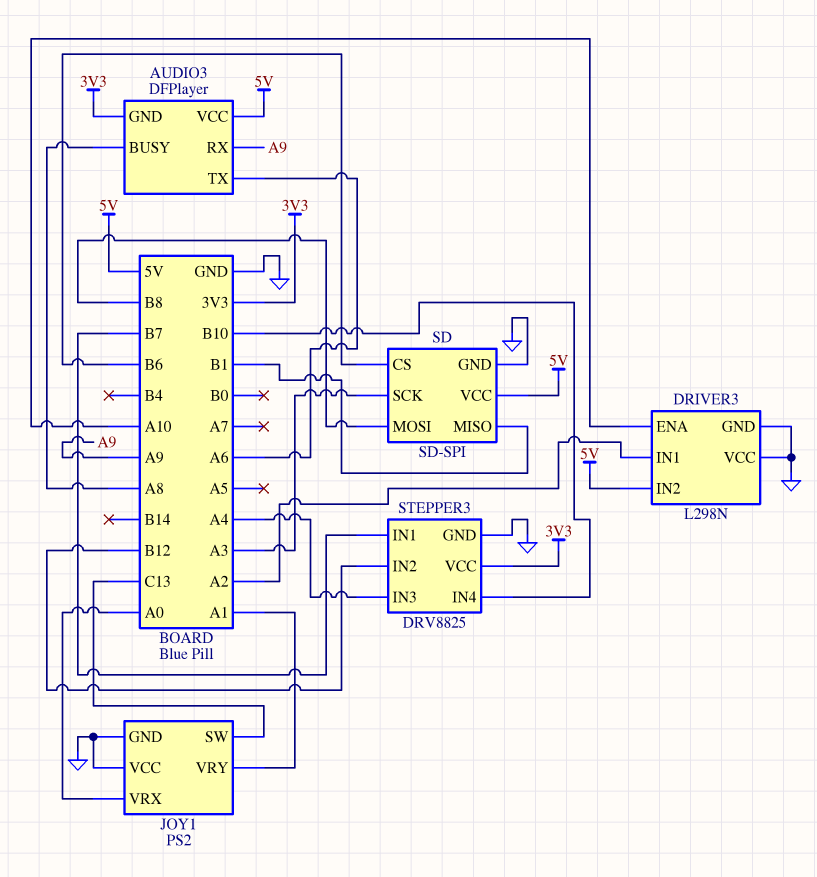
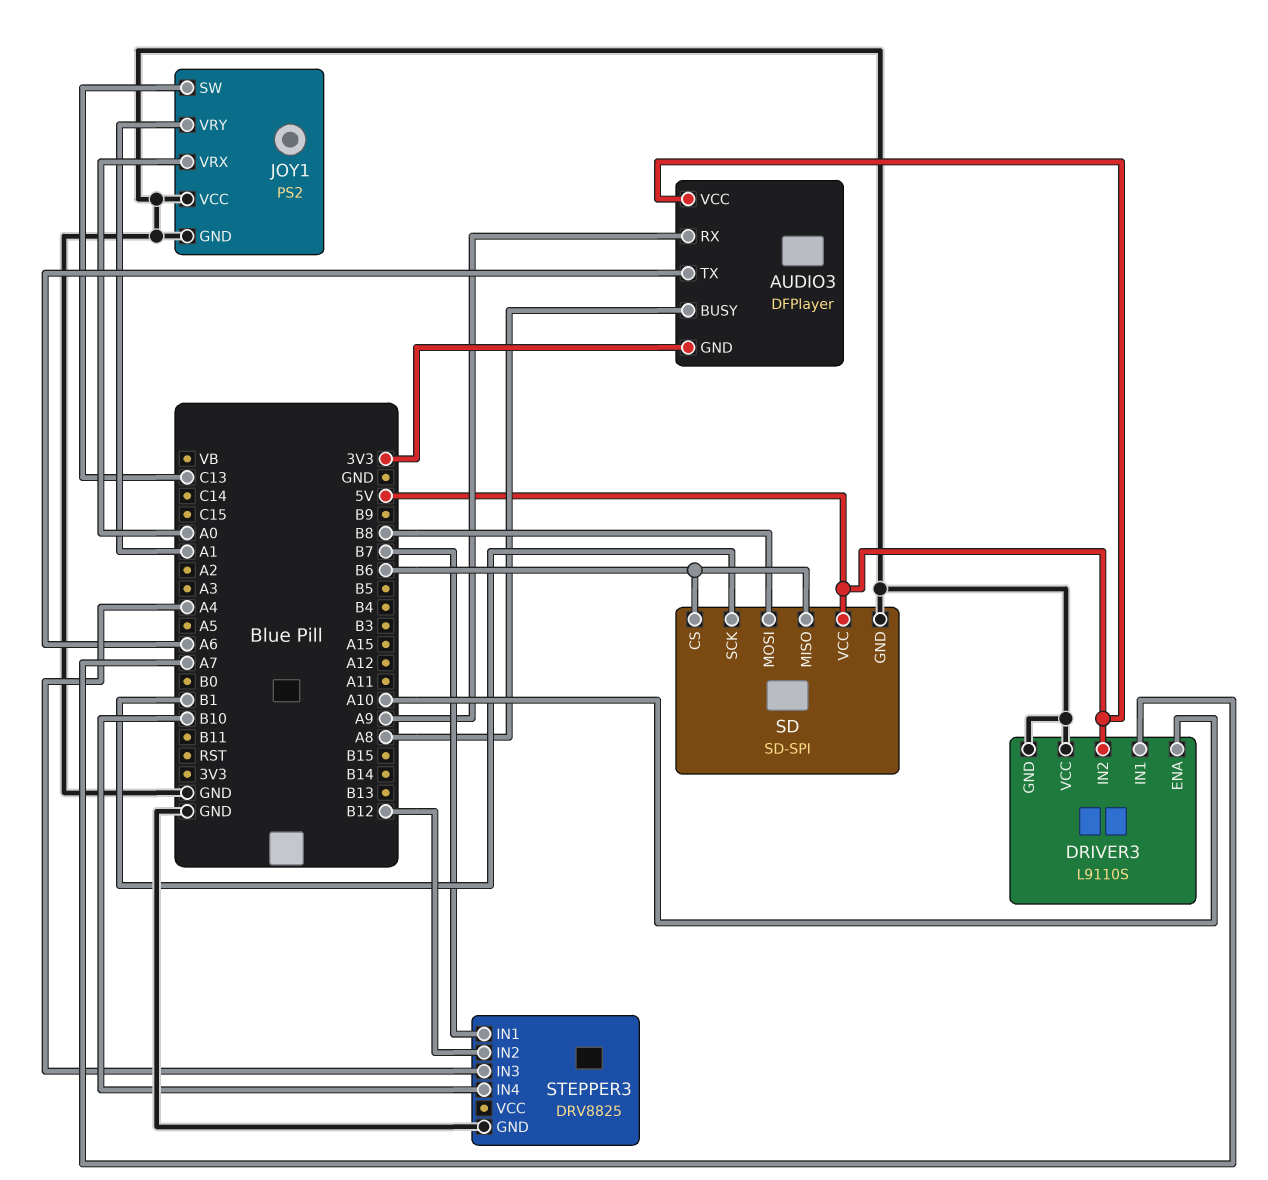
DRIVER3: L298N -> L9110S
DRIVER3 pin IN1: A2 -> A7
SD pin MISO: B1 -> B6
SD pin SCK: A3 -> B1
STEPPER3 pin VCC: 3V3 -> none

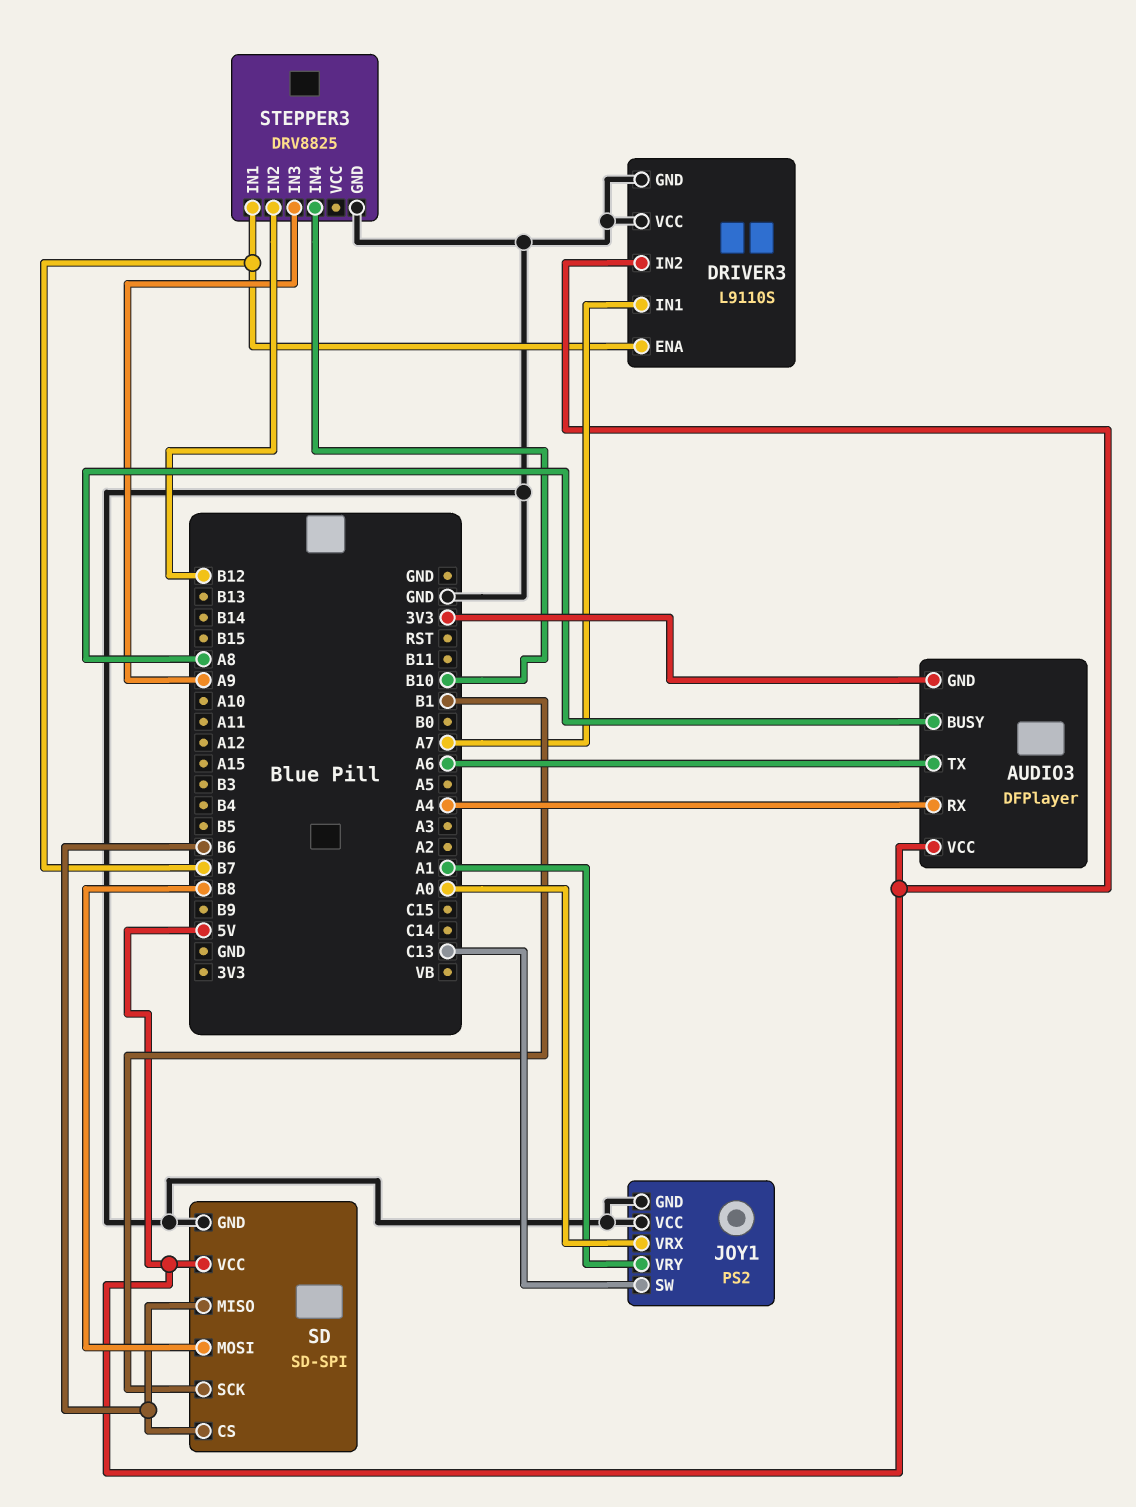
AUDIO3 pin RX: A9 -> A4
DRIVER3 pin ENA: A10 -> B7
STEPPER3 pin IN3: A4 -> A9

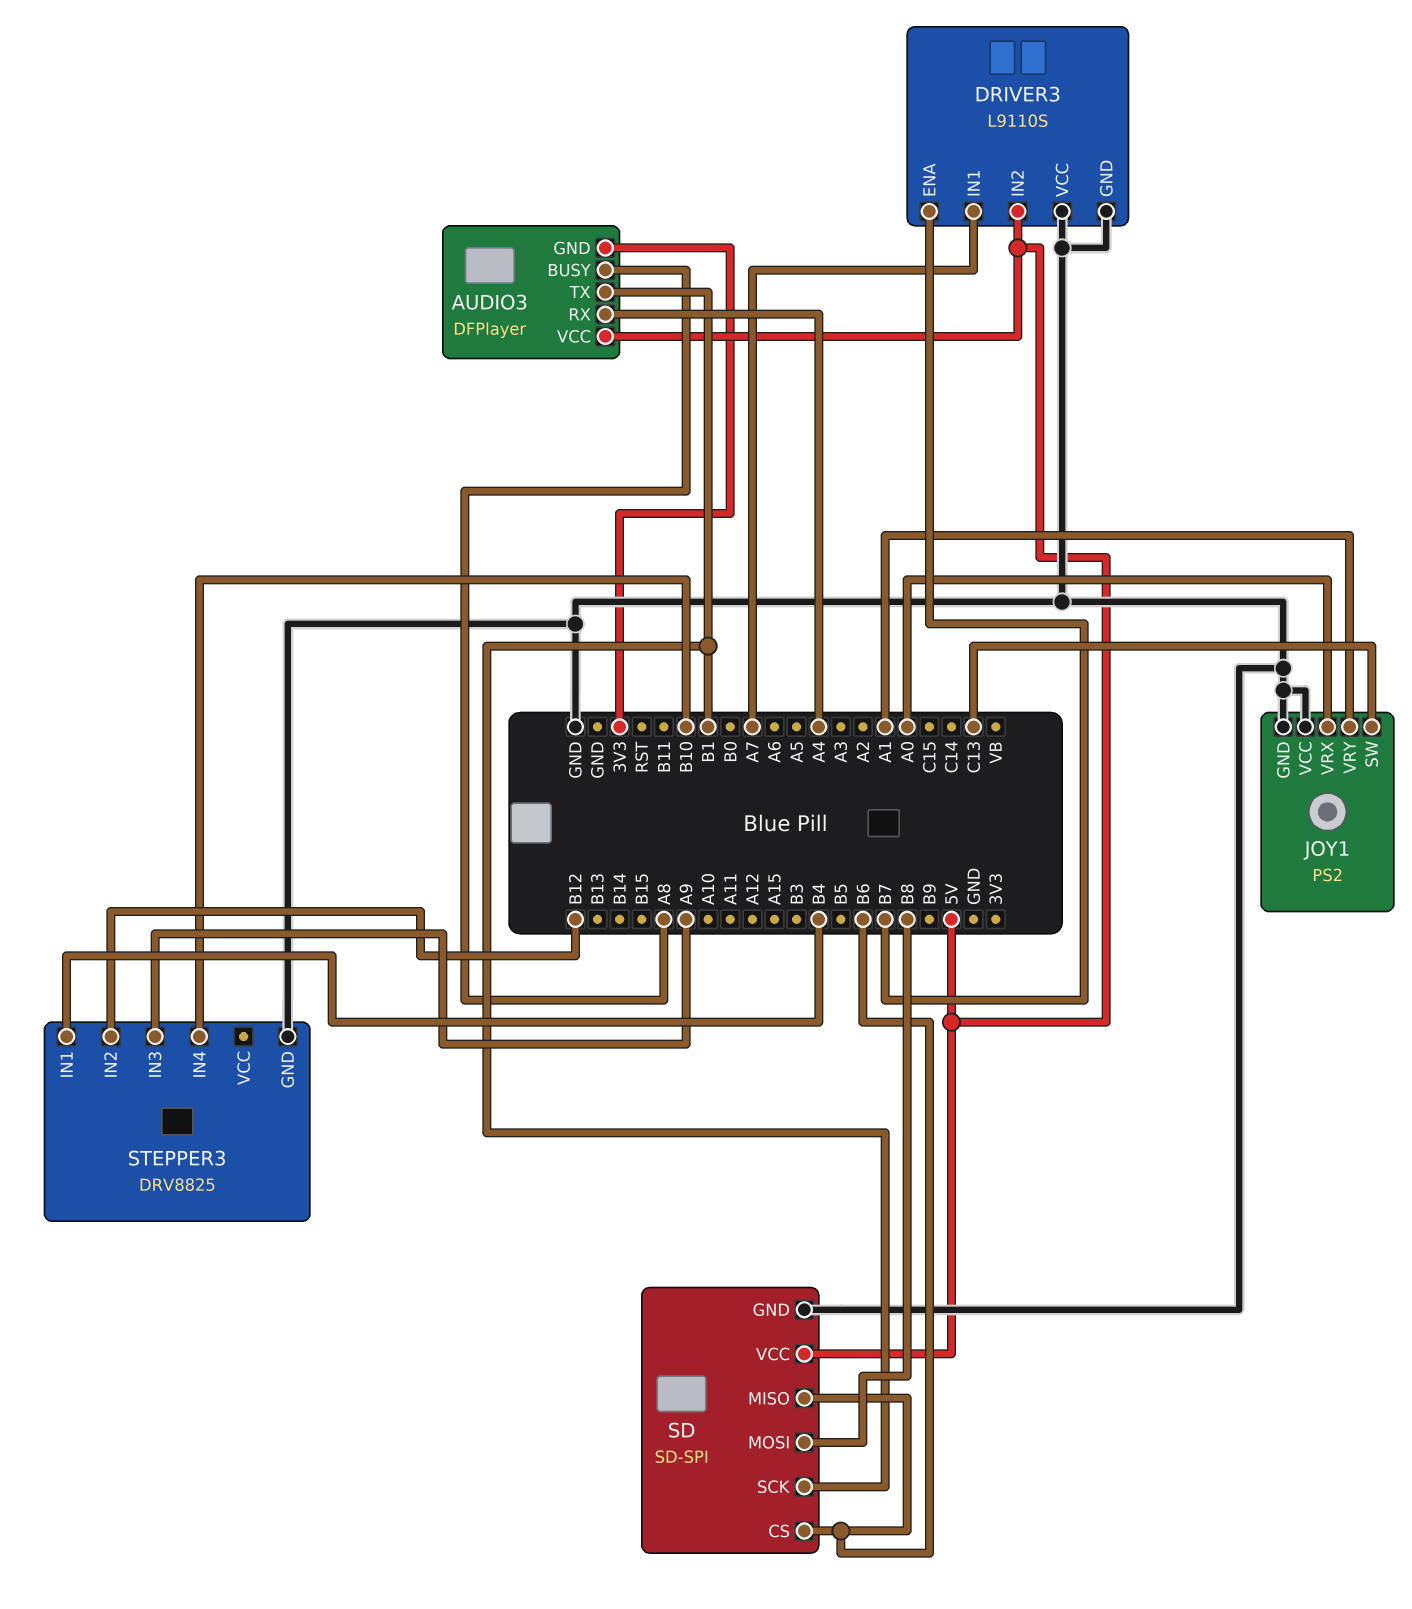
AUDIO3 pin TX: A6 -> B1
STEPPER3 pin IN1: B7 -> B4

